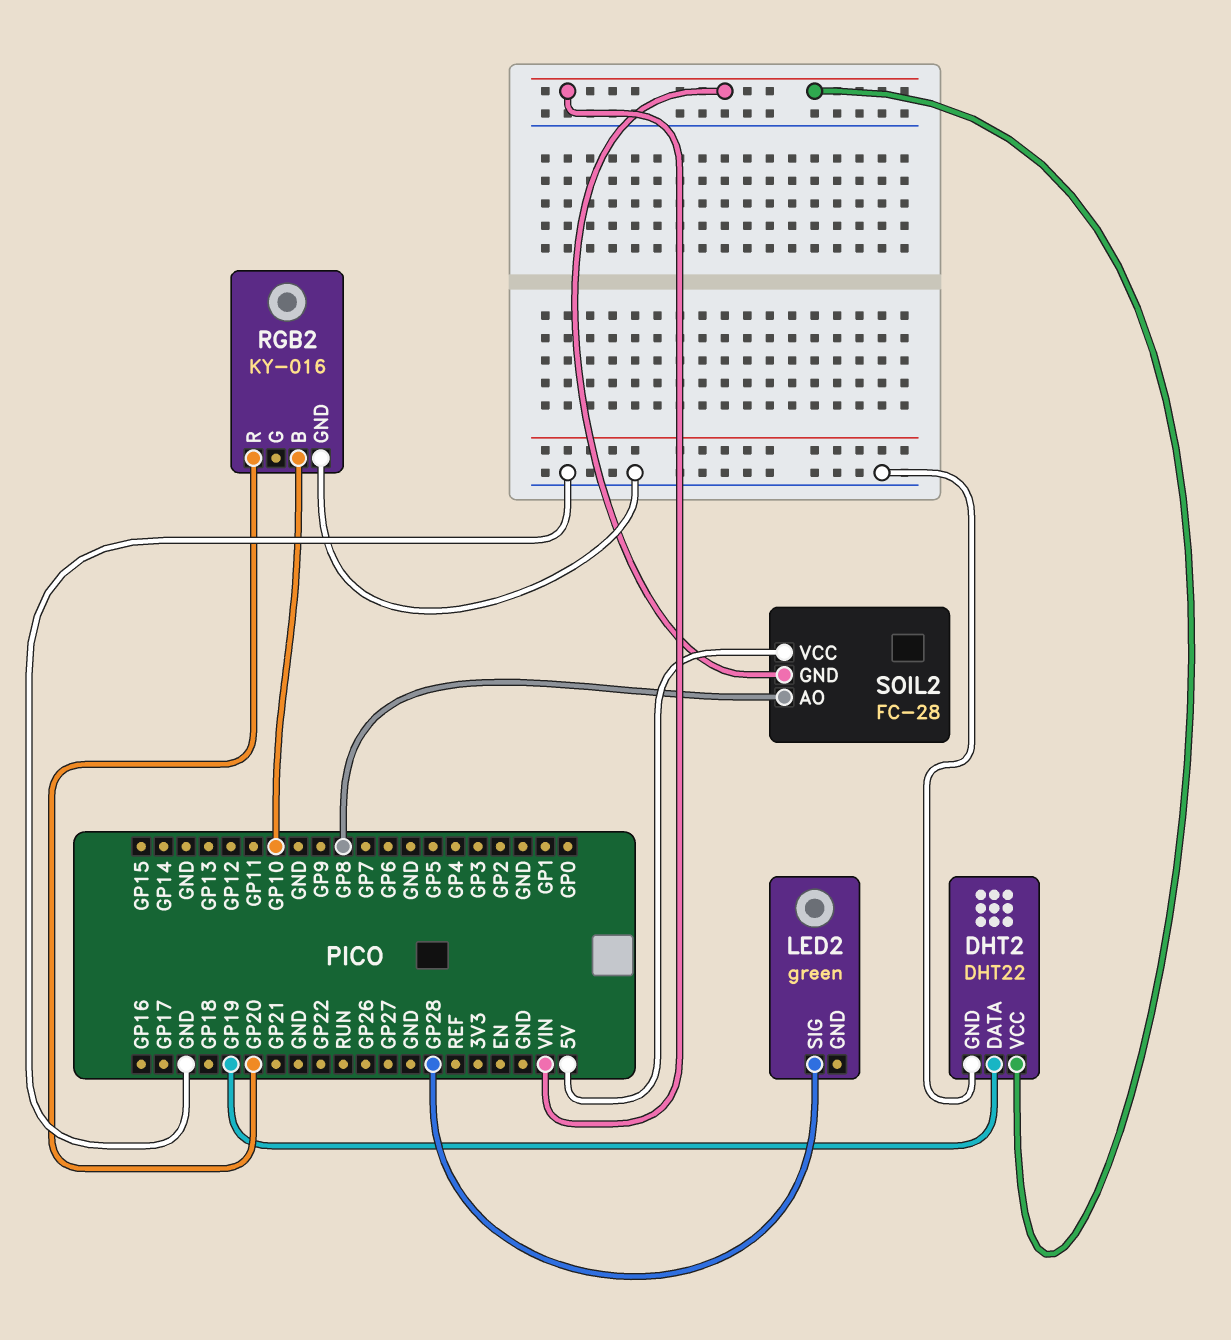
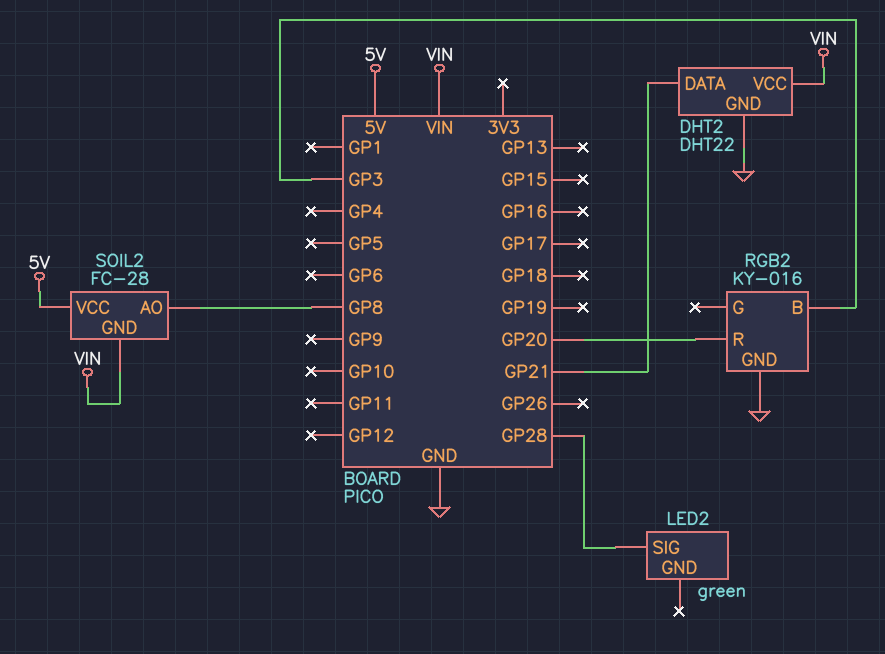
DHT2 pin DATA: GP19 -> GP21
RGB2 pin B: GP10 -> GP3

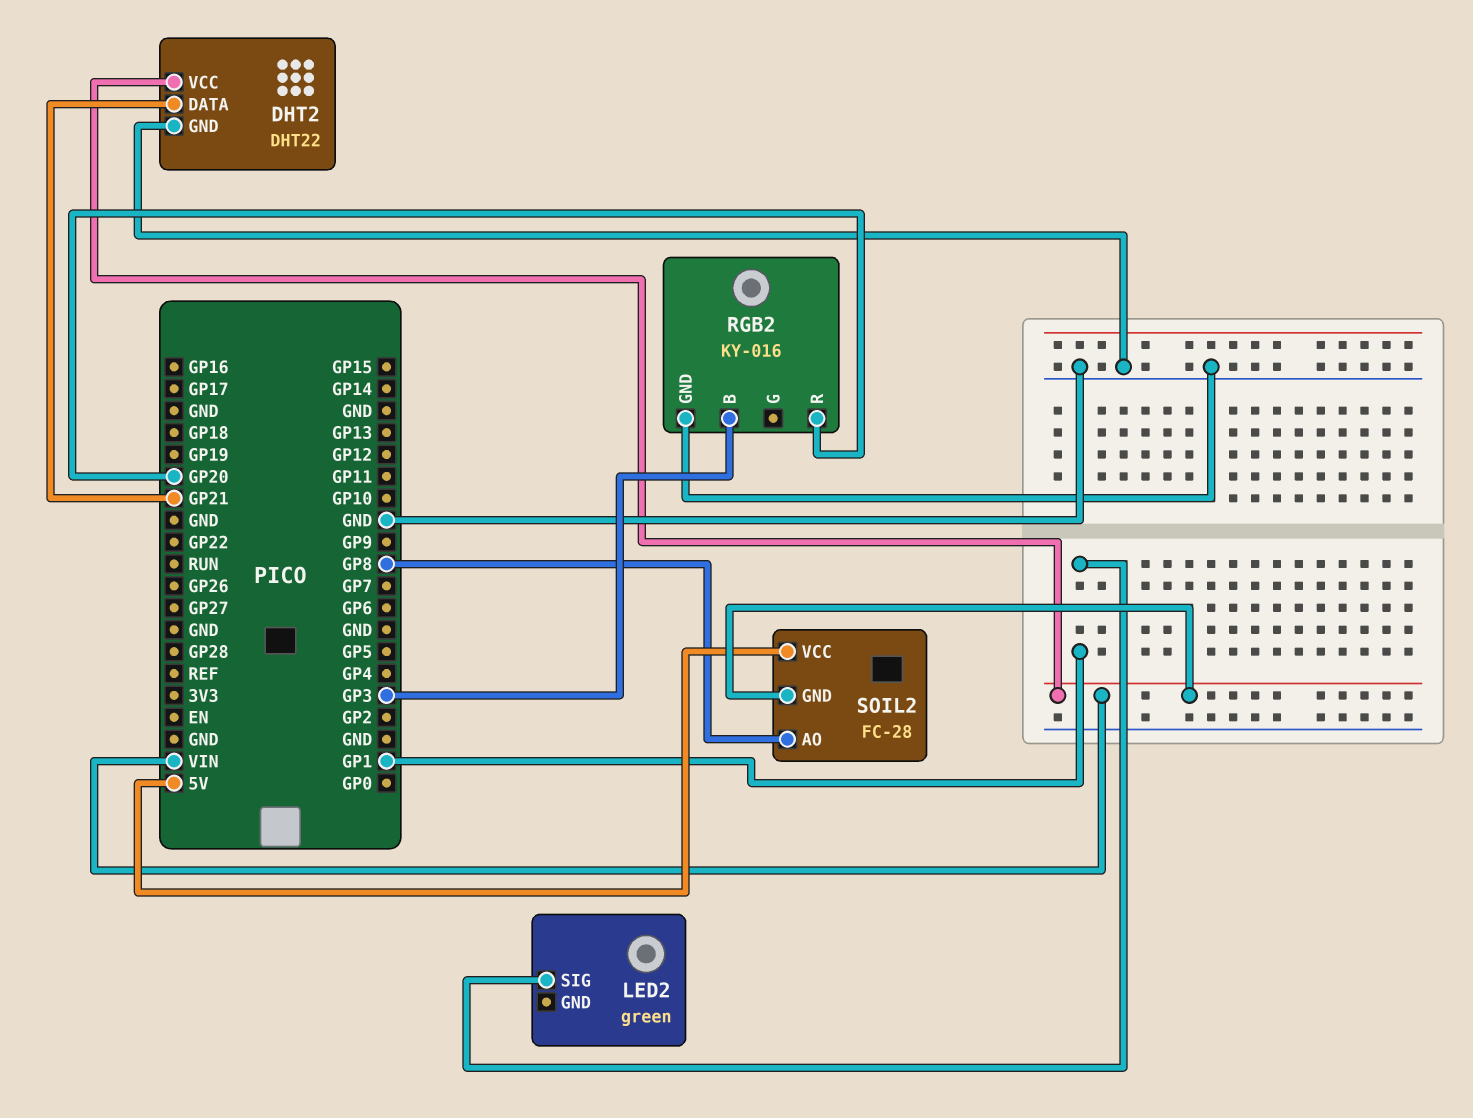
LED2 pin SIG: GP28 -> GP1

